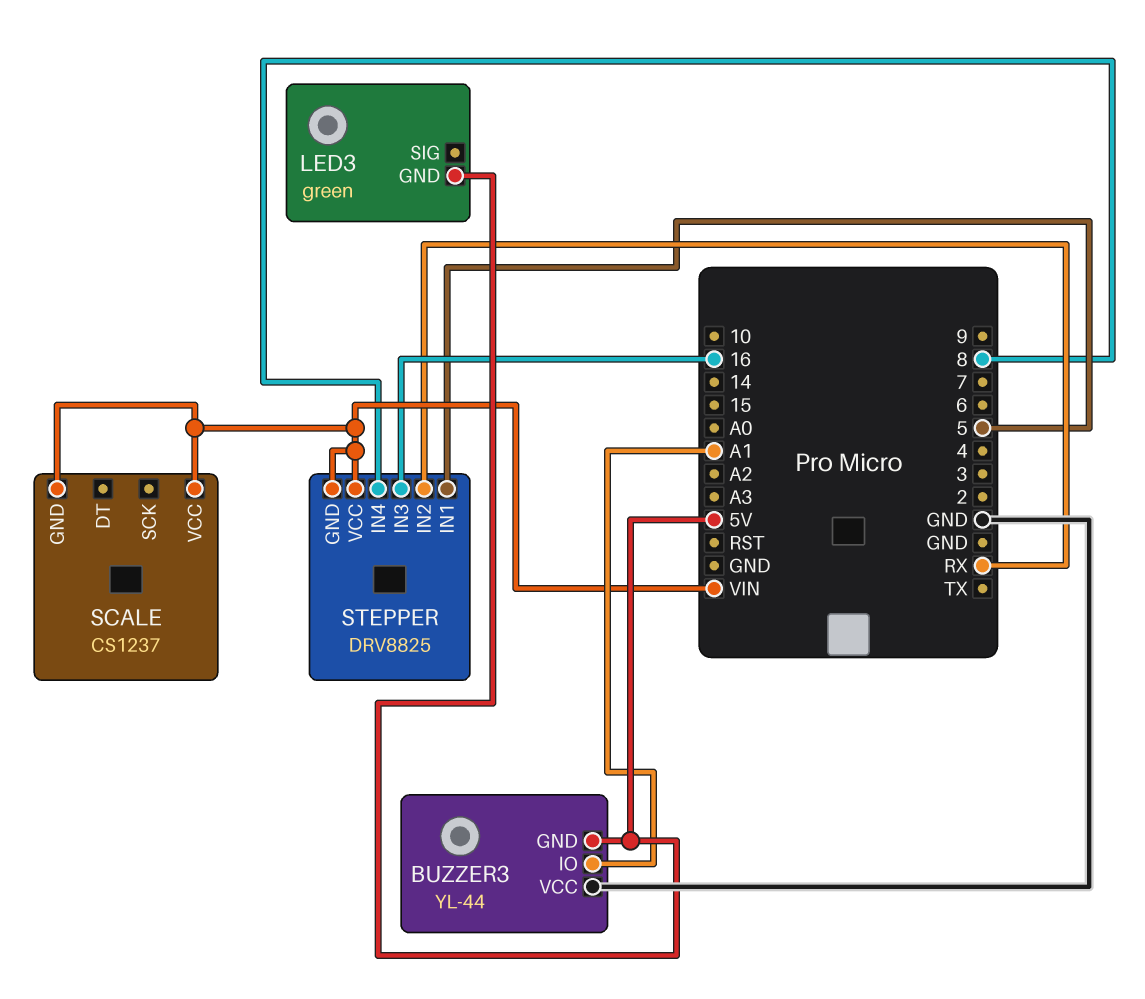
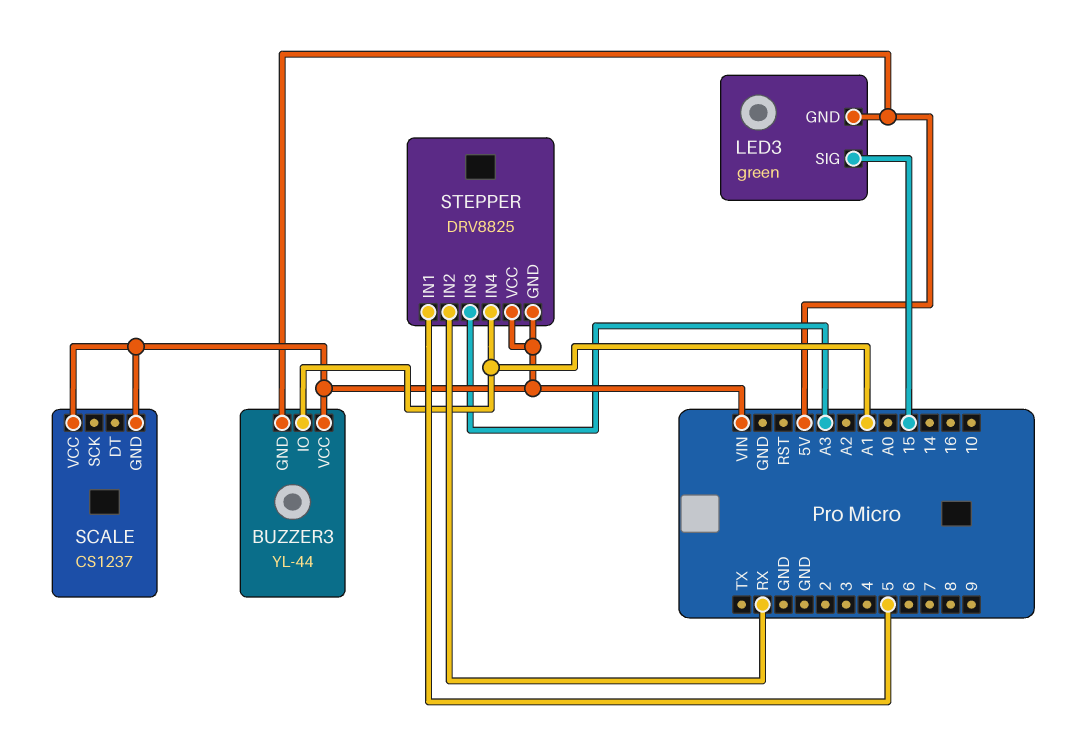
BUZZER3 pin VCC: GND -> VIN
LED3 pin SIG: none -> 15
STEPPER pin IN3: 16 -> A3
STEPPER pin IN4: 8 -> A1

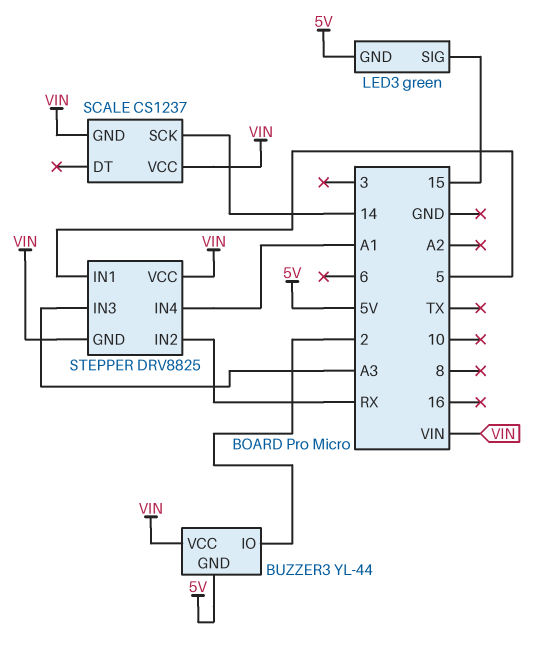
BUZZER3 pin IO: A1 -> 2
SCALE pin SCK: none -> 14

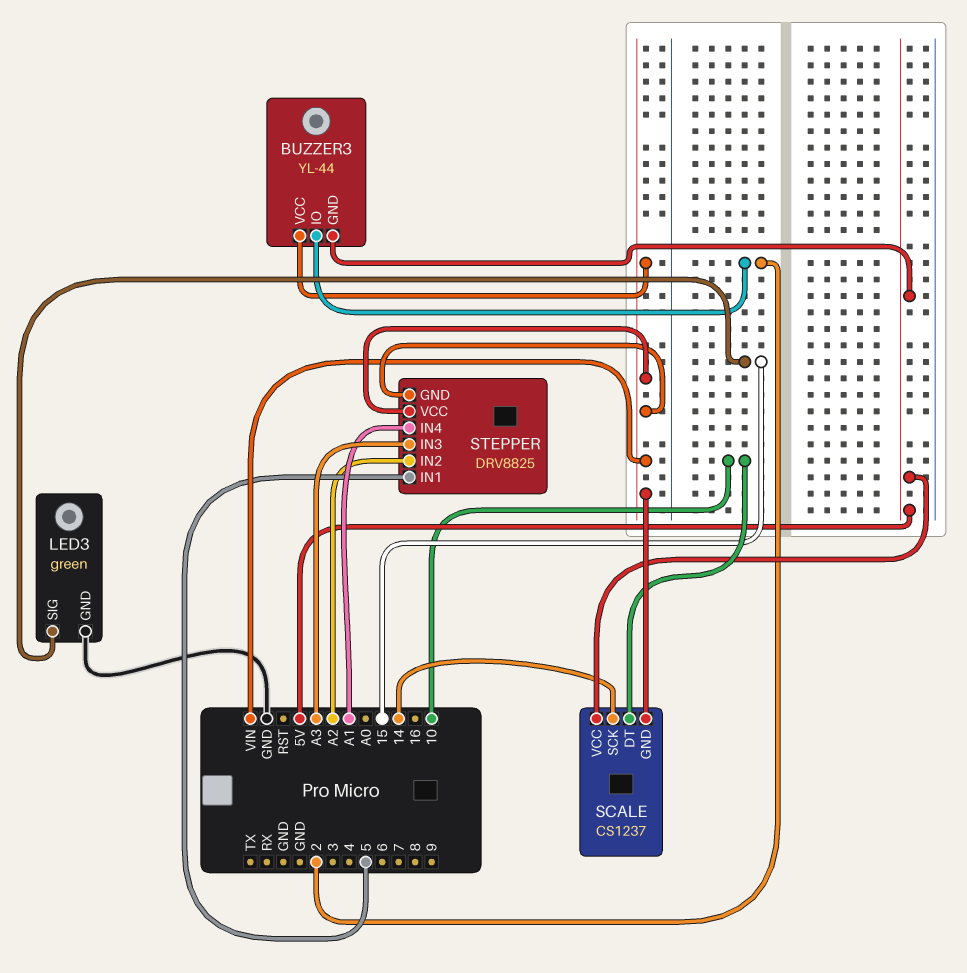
LED3 pin GND: 5V -> GND
SCALE pin DT: none -> 10
SCALE pin VCC: VIN -> 5V
STEPPER pin IN2: RX -> A2

